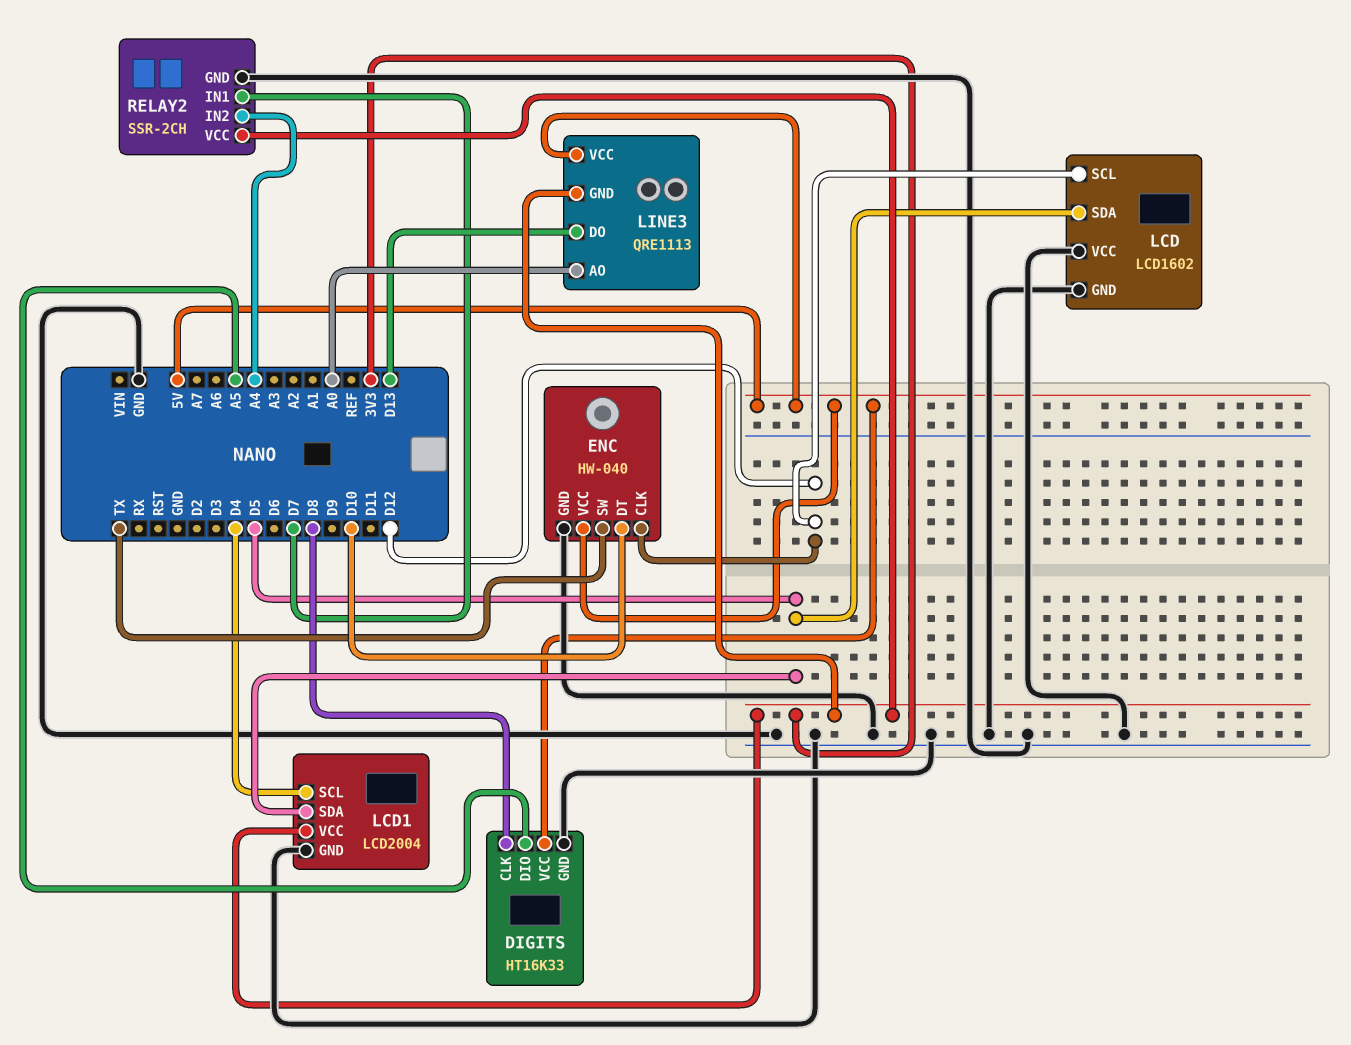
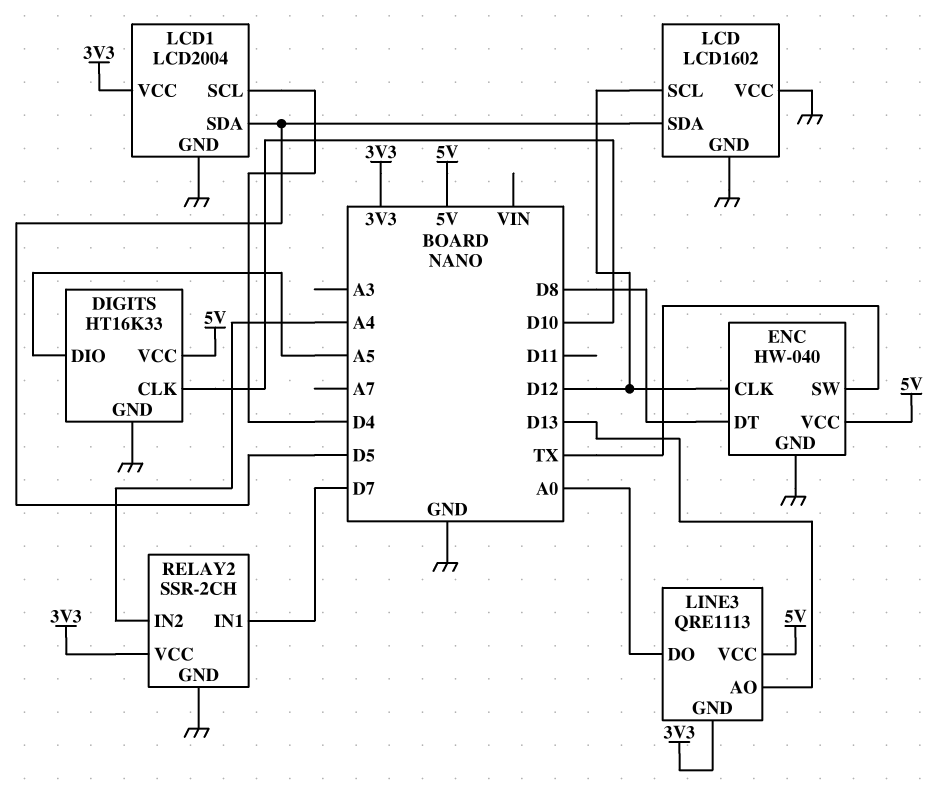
DIGITS pin CLK: D8 -> D10
ENC pin DT: D10 -> D8
LINE3 pin AO: A0 -> D13
LINE3 pin DO: D13 -> A0

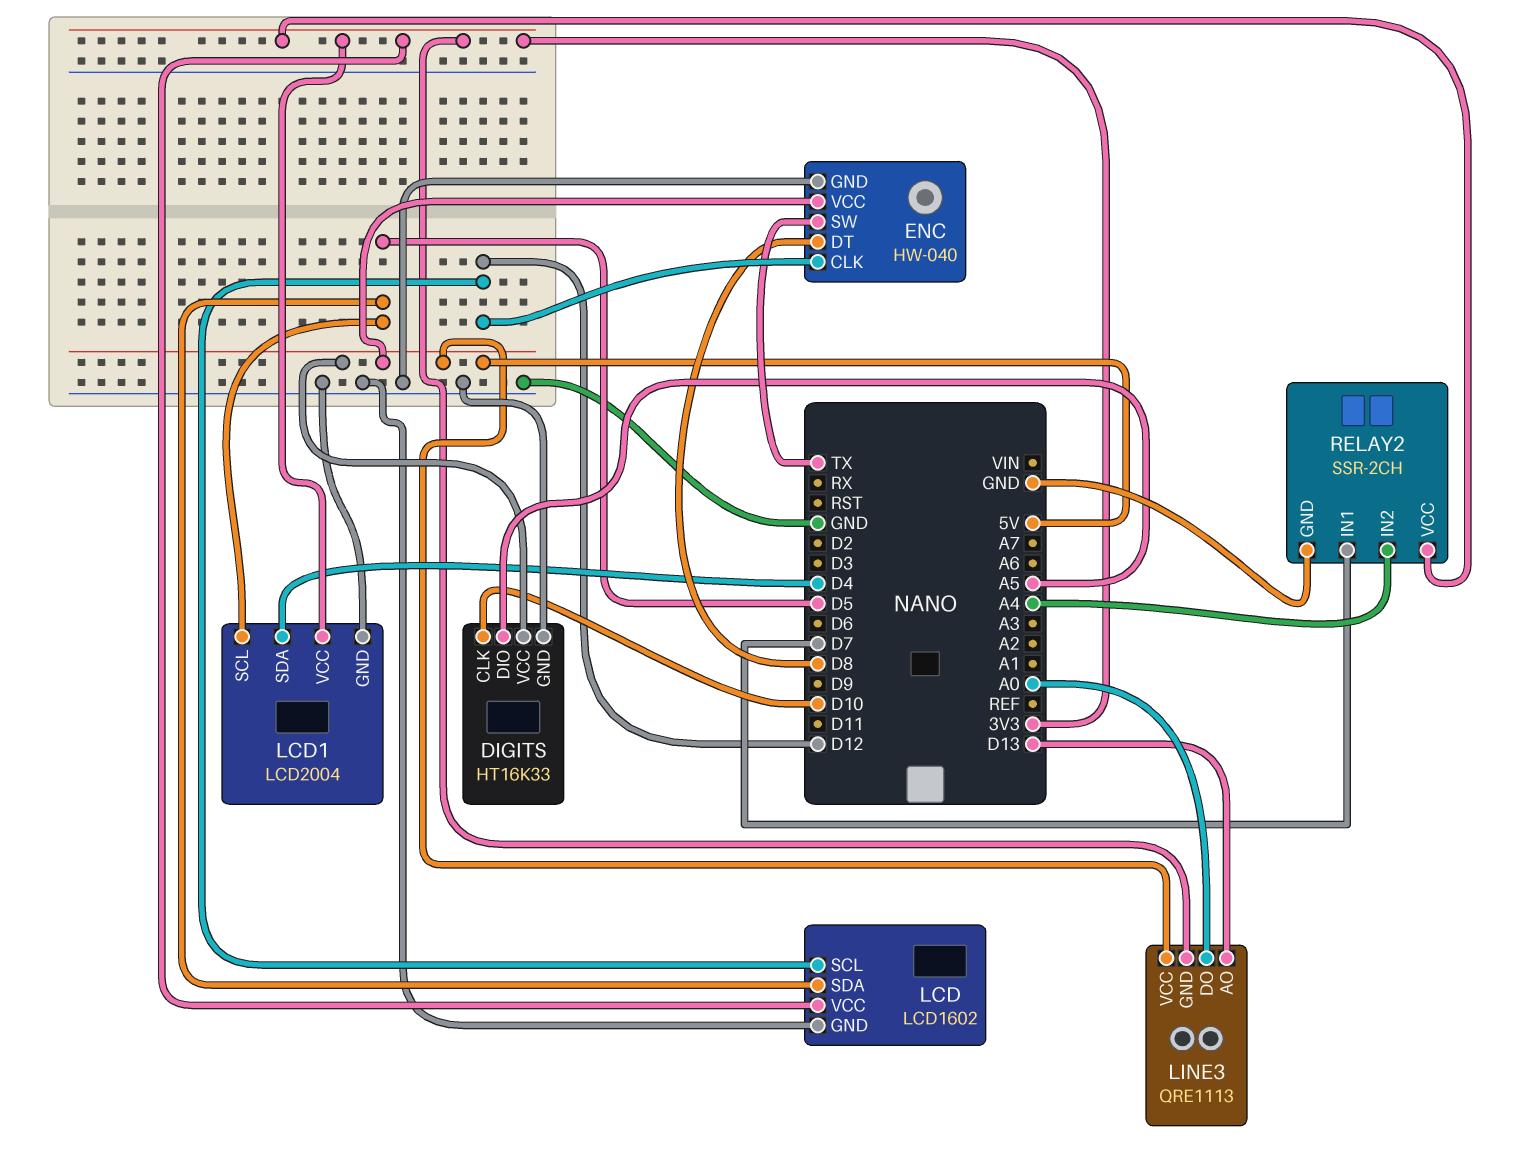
LCD pin VCC: GND -> 3V3
LCD1 pin SCL: D4 -> D5
LCD1 pin SDA: D5 -> D4

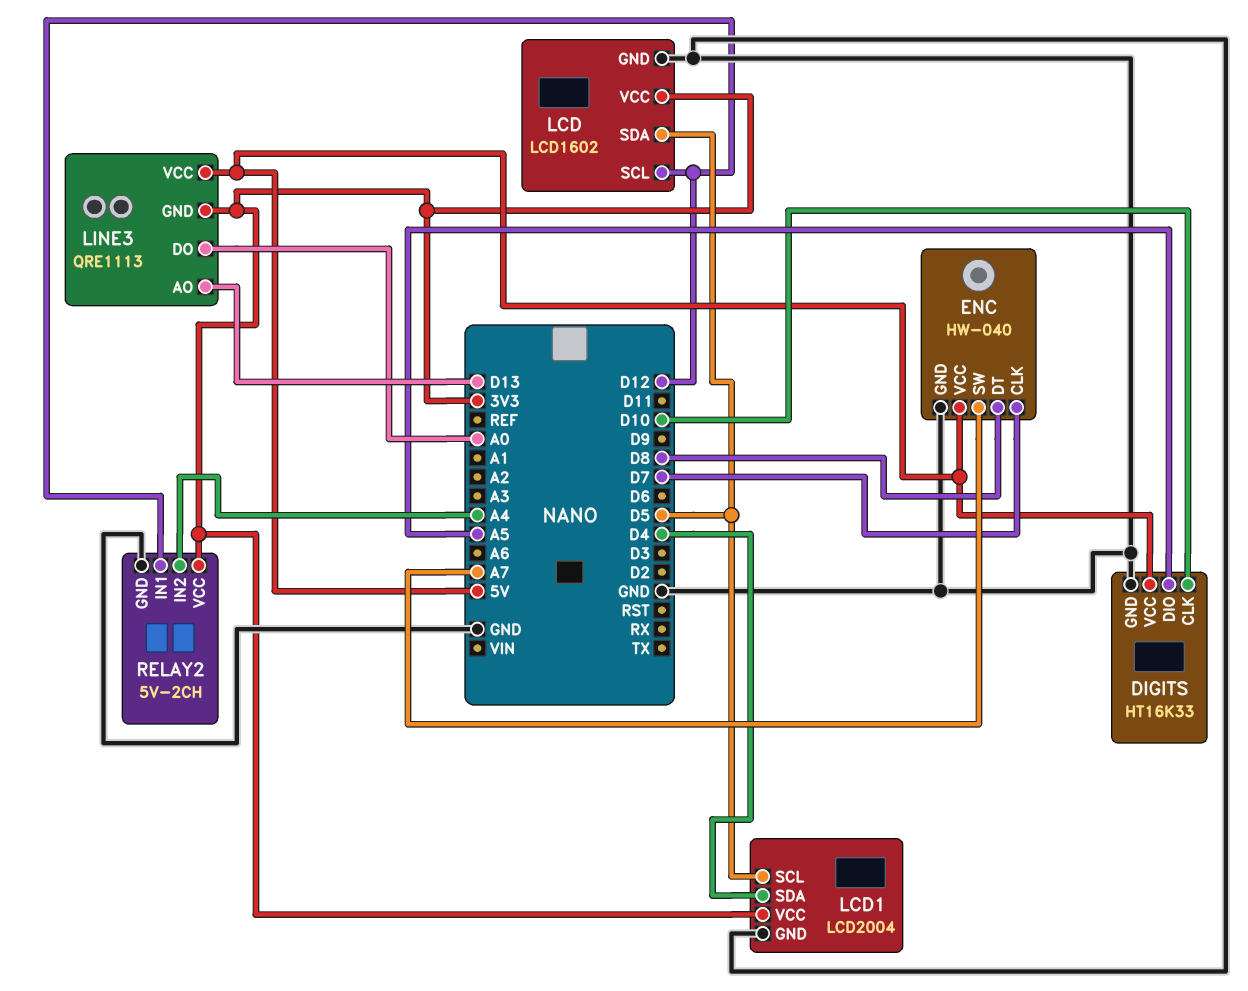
ENC pin CLK: D12 -> D7
ENC pin SW: TX -> A7
RELAY2: SSR-2CH -> 5V-2CH
RELAY2 pin IN1: D7 -> D12

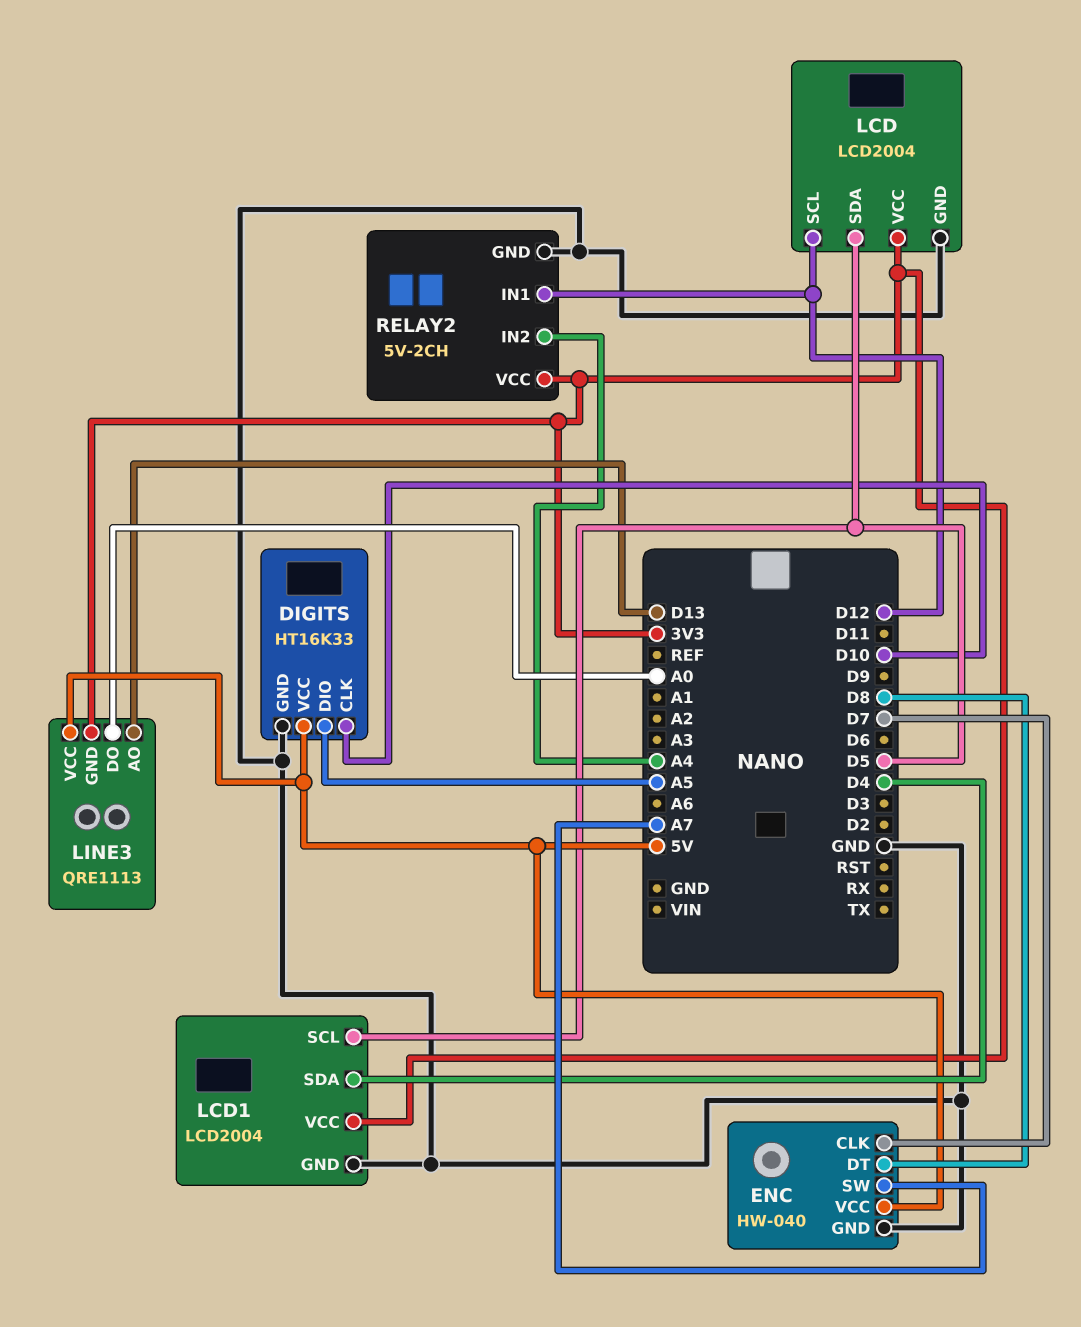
LCD: LCD1602 -> LCD2004

